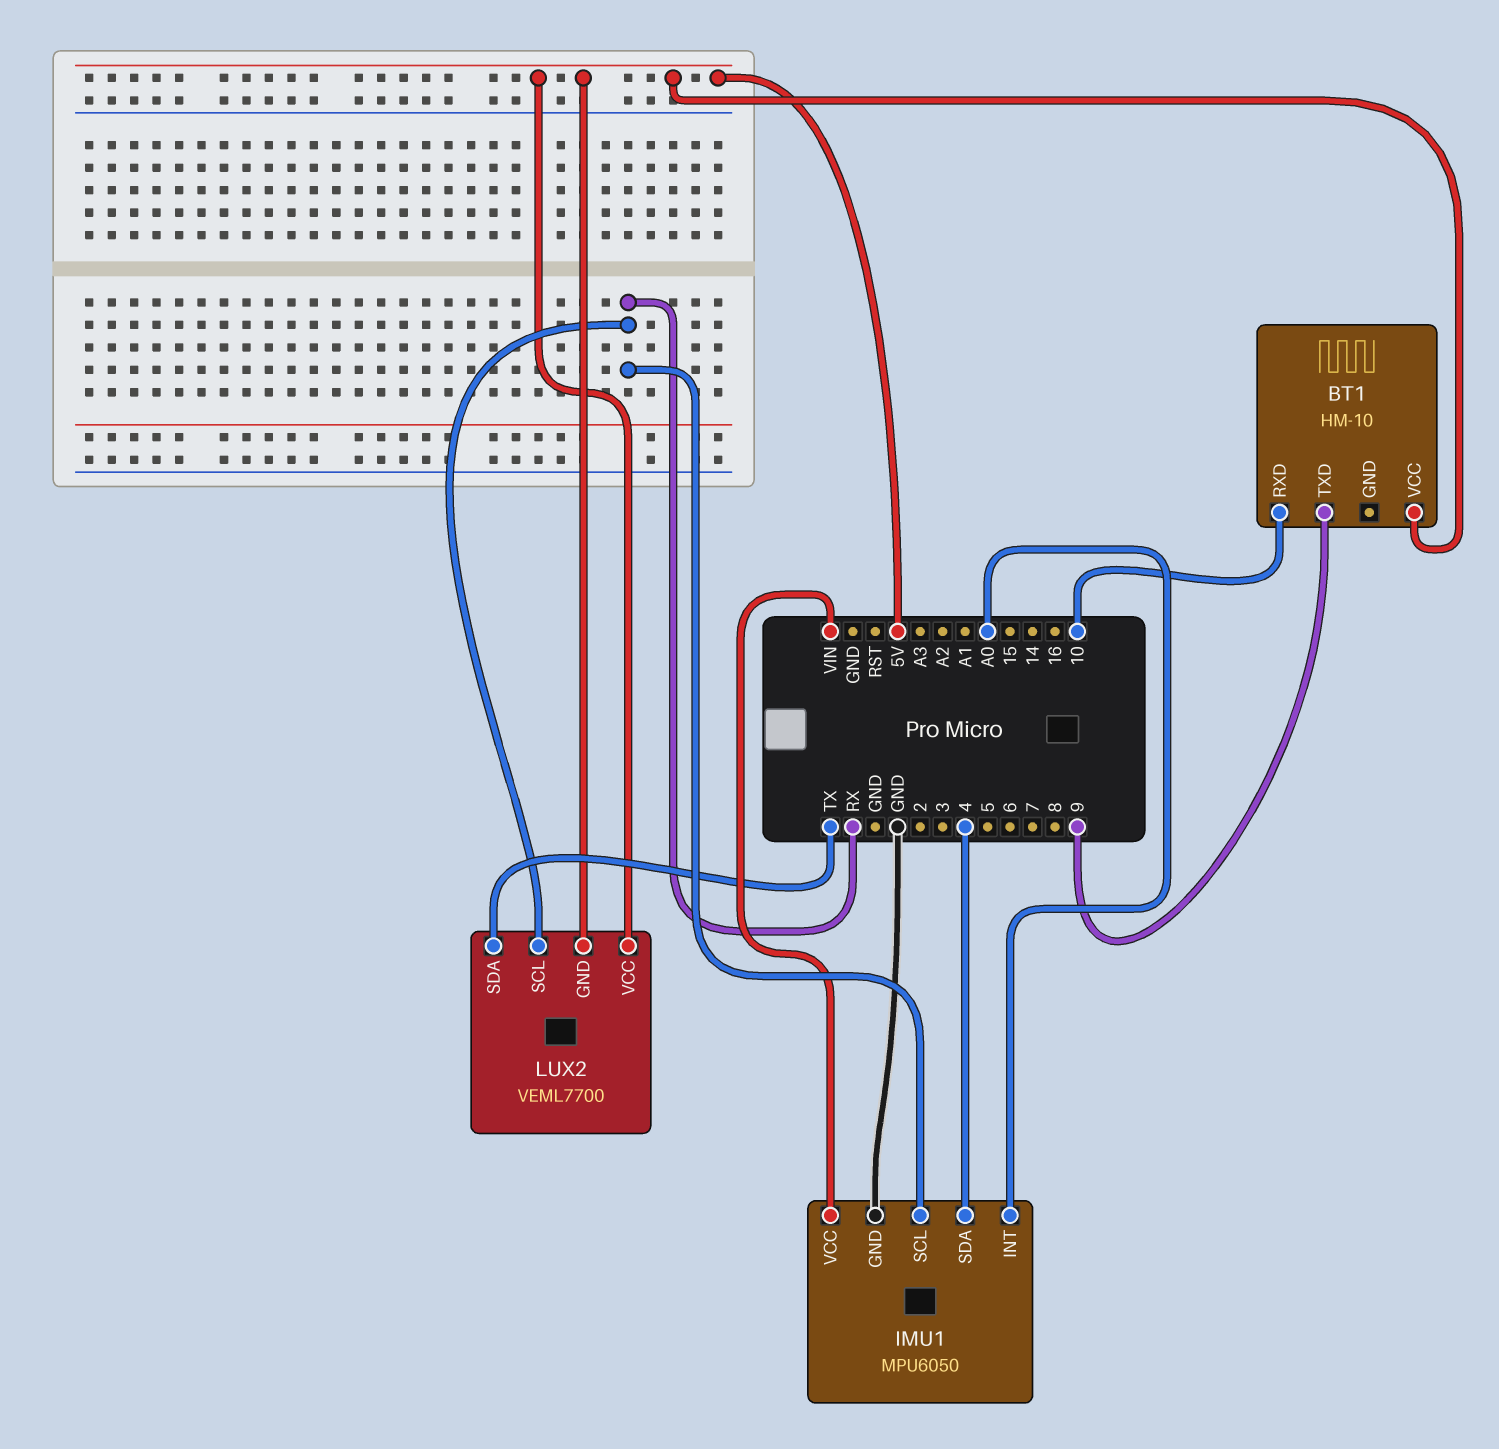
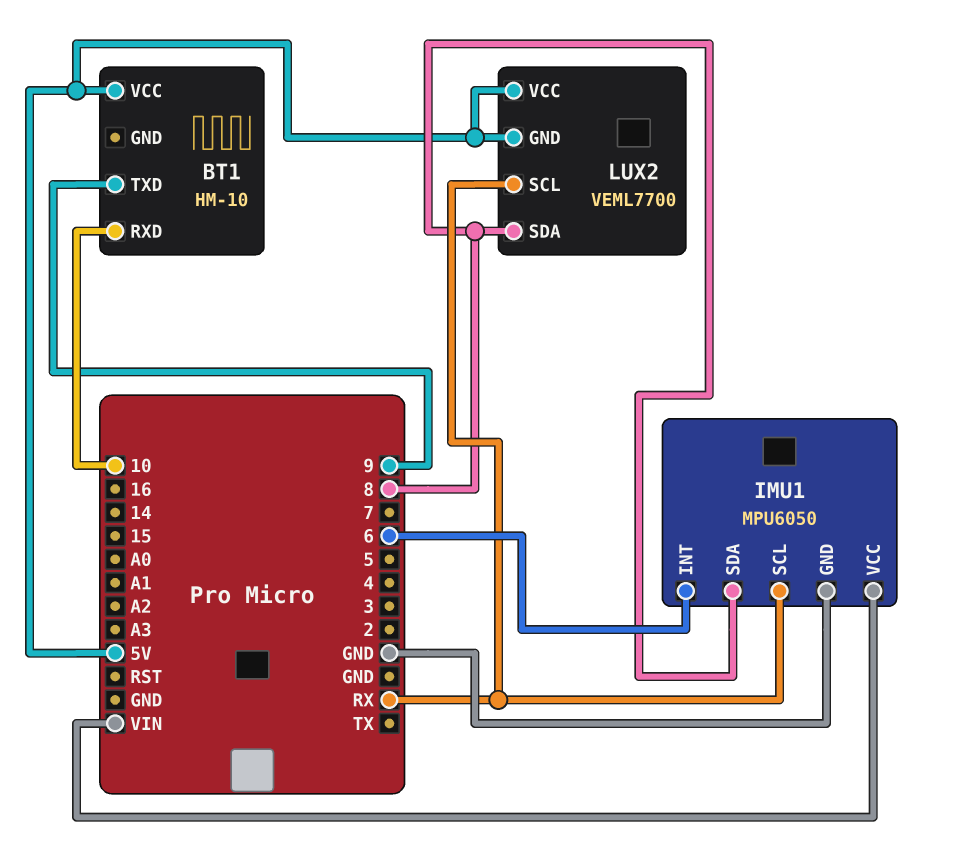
IMU1 pin INT: A0 -> 6
IMU1 pin SDA: 4 -> 8
LUX2 pin SDA: TX -> 8

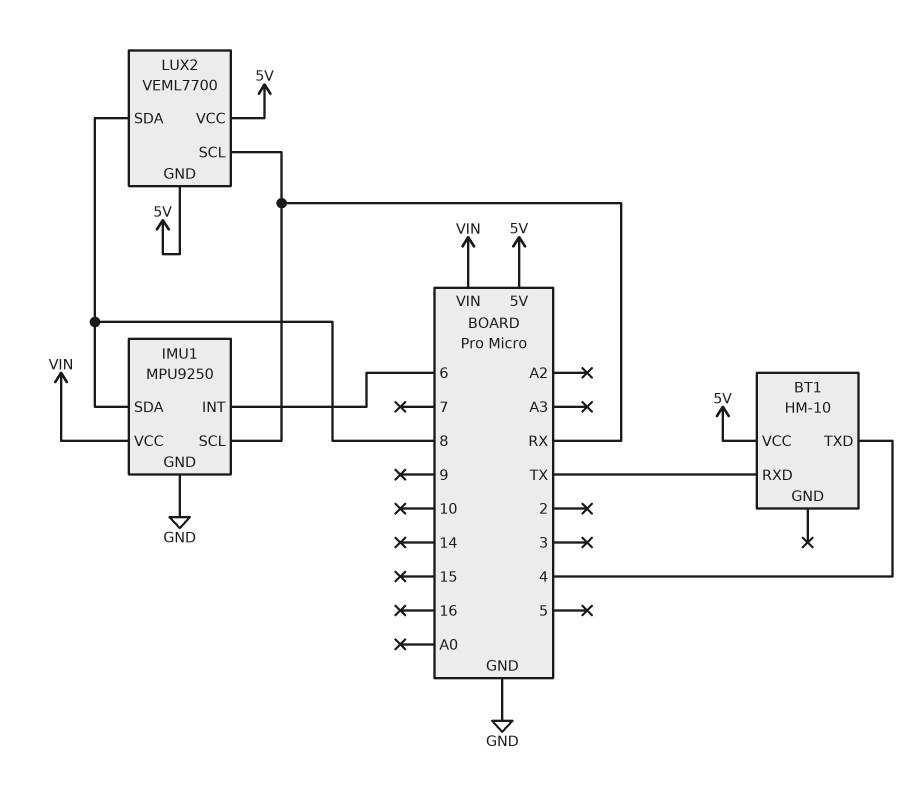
BT1 pin RXD: 10 -> TX
BT1 pin TXD: 9 -> 4
IMU1: MPU6050 -> MPU9250

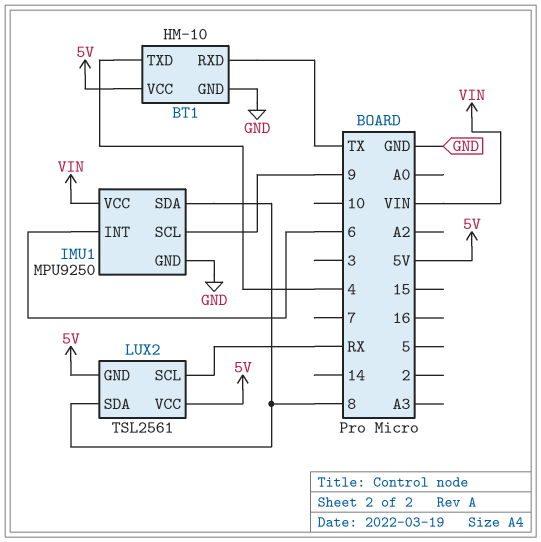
BT1 pin GND: none -> GND
IMU1 pin SCL: RX -> 9
LUX2: VEML7700 -> TSL2561

